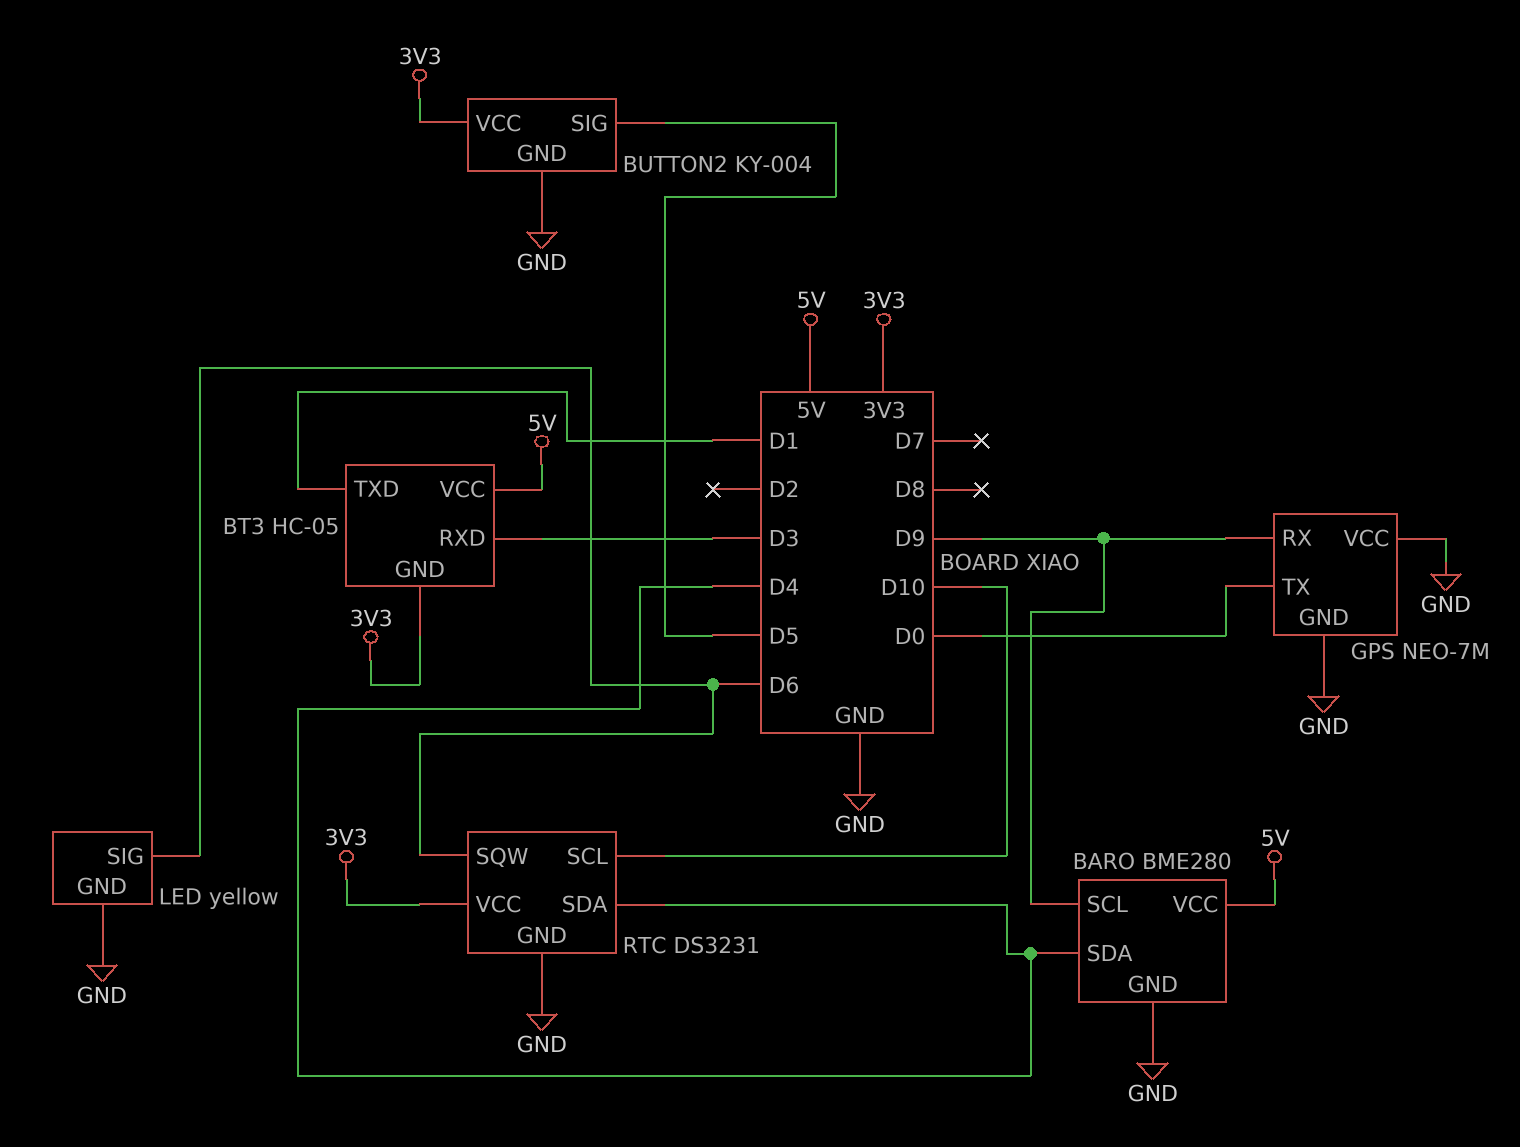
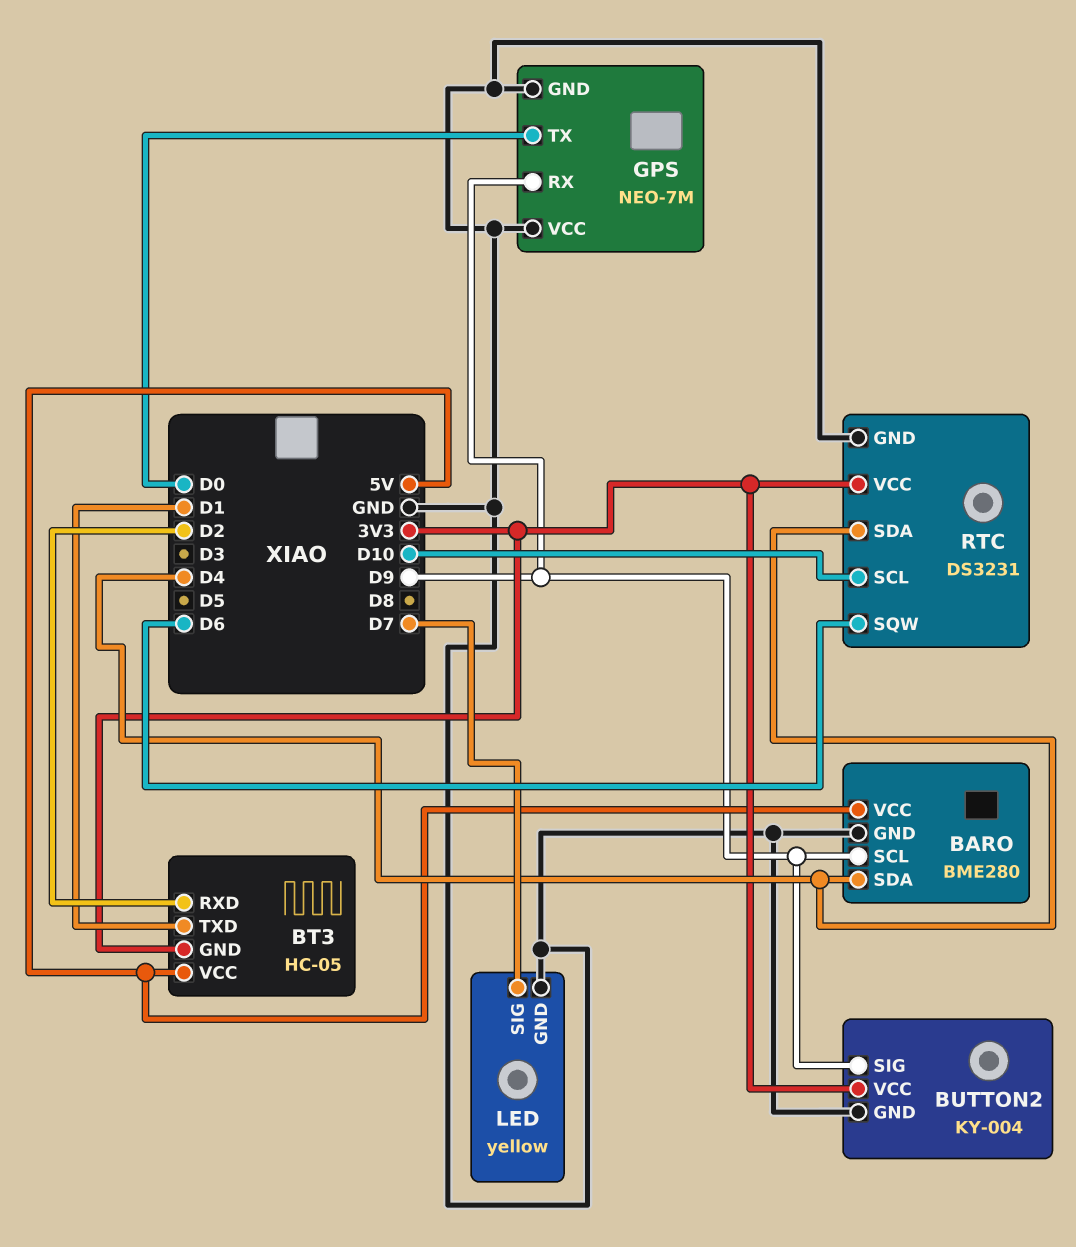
BT3 pin RXD: D3 -> D2
BUTTON2 pin SIG: D5 -> D9
LED pin SIG: D6 -> D7

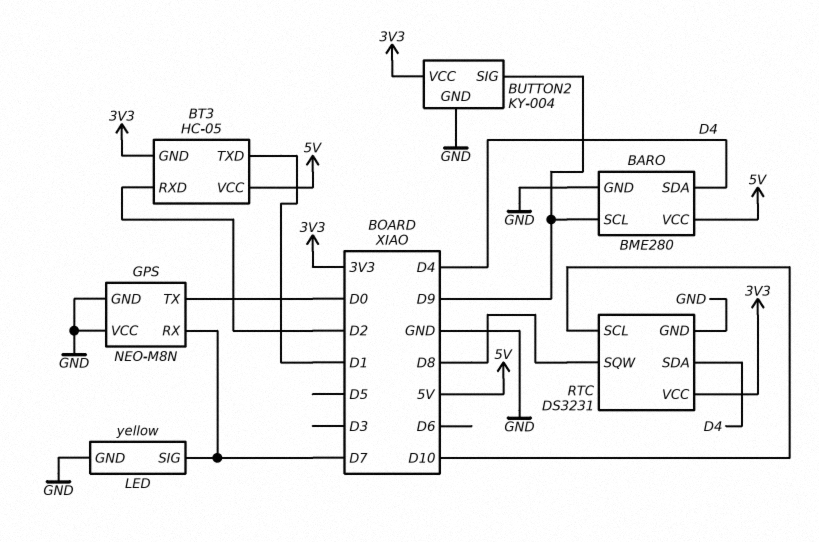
GPS: NEO-7M -> NEO-M8N
GPS pin RX: D9 -> D7
RTC pin SQW: D6 -> D8

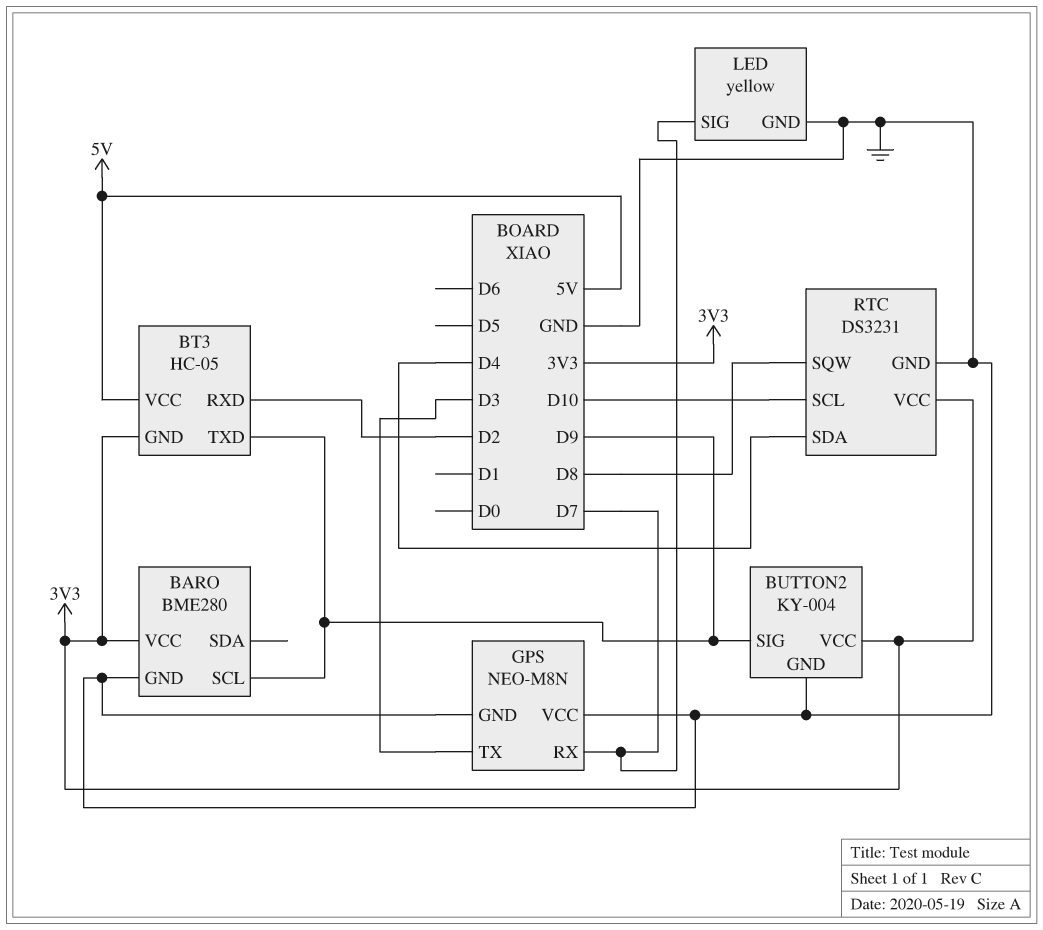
BARO pin SDA: D4 -> none
BARO pin VCC: 5V -> 3V3
BT3 pin TXD: D1 -> D9
GPS pin TX: D0 -> D3

